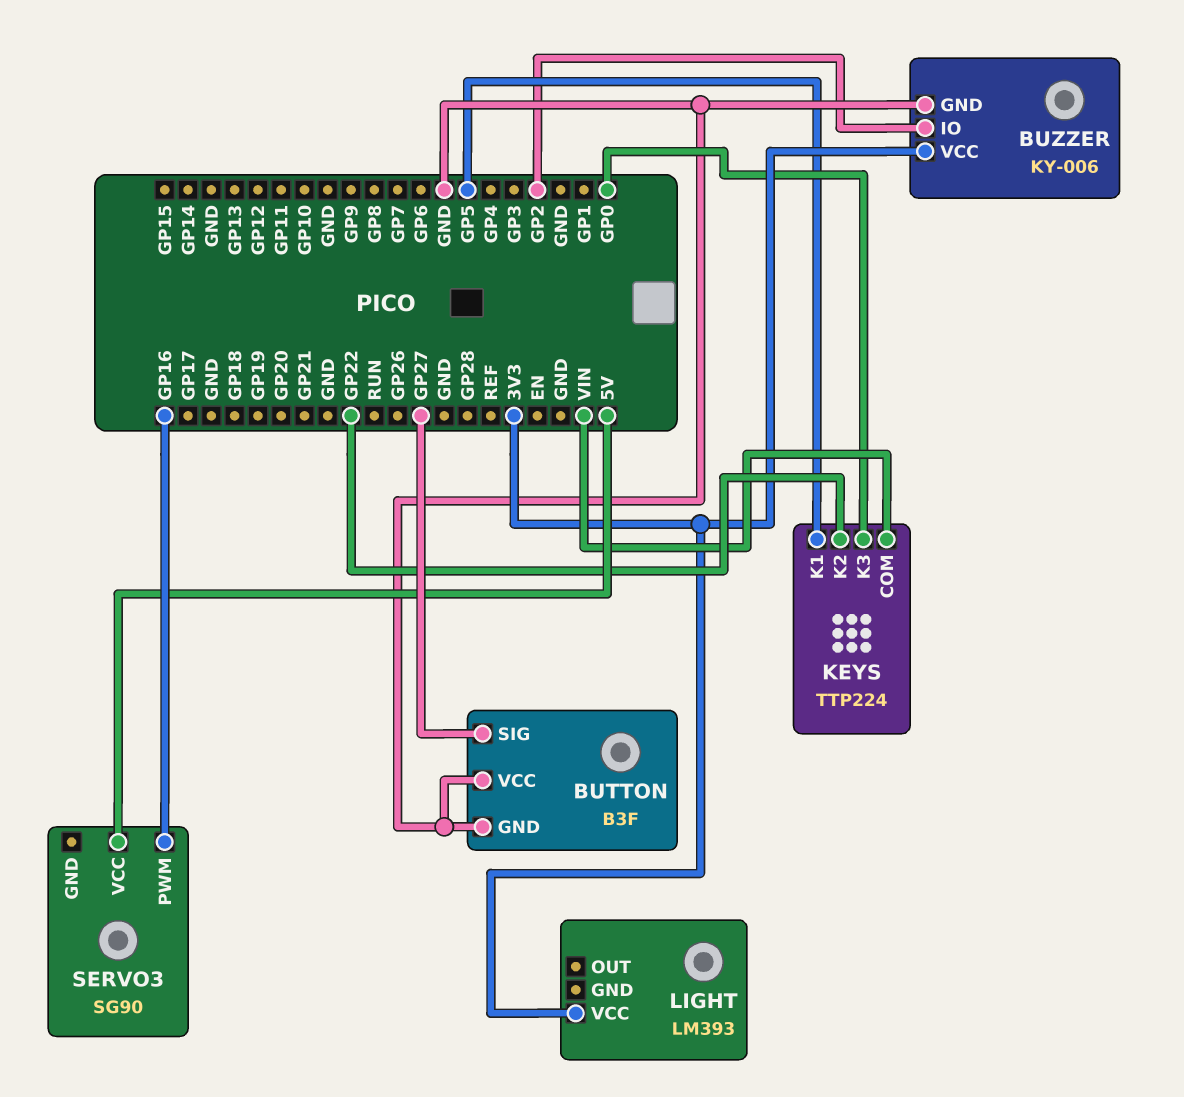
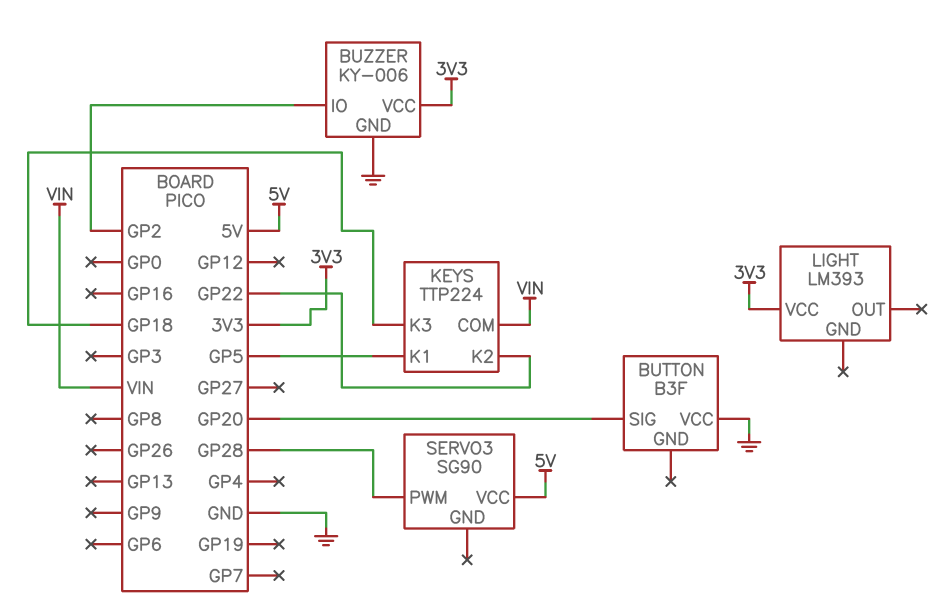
BUTTON pin GND: GND -> none
BUTTON pin SIG: GP27 -> GP20
KEYS pin K3: GP0 -> GP18
SERVO3 pin PWM: GP16 -> GP28

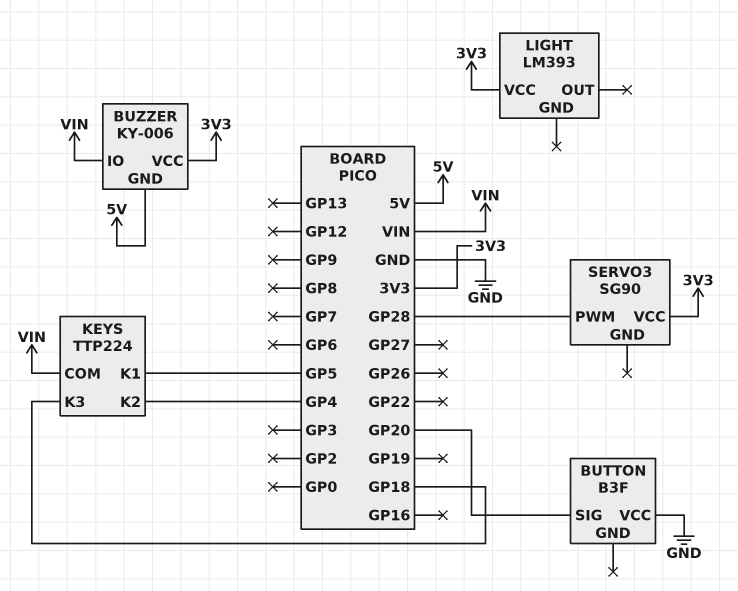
BUZZER pin GND: GND -> 5V
BUZZER pin IO: GP2 -> VIN
KEYS pin K2: GP22 -> GP4
SERVO3 pin VCC: 5V -> 3V3

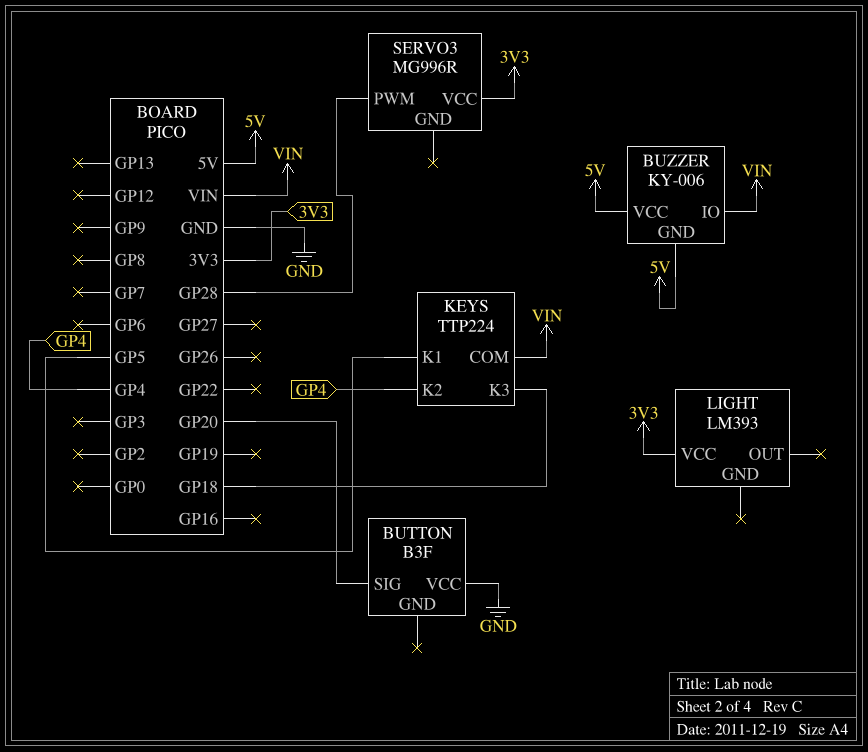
BUZZER pin VCC: 3V3 -> 5V
SERVO3: SG90 -> MG996R

